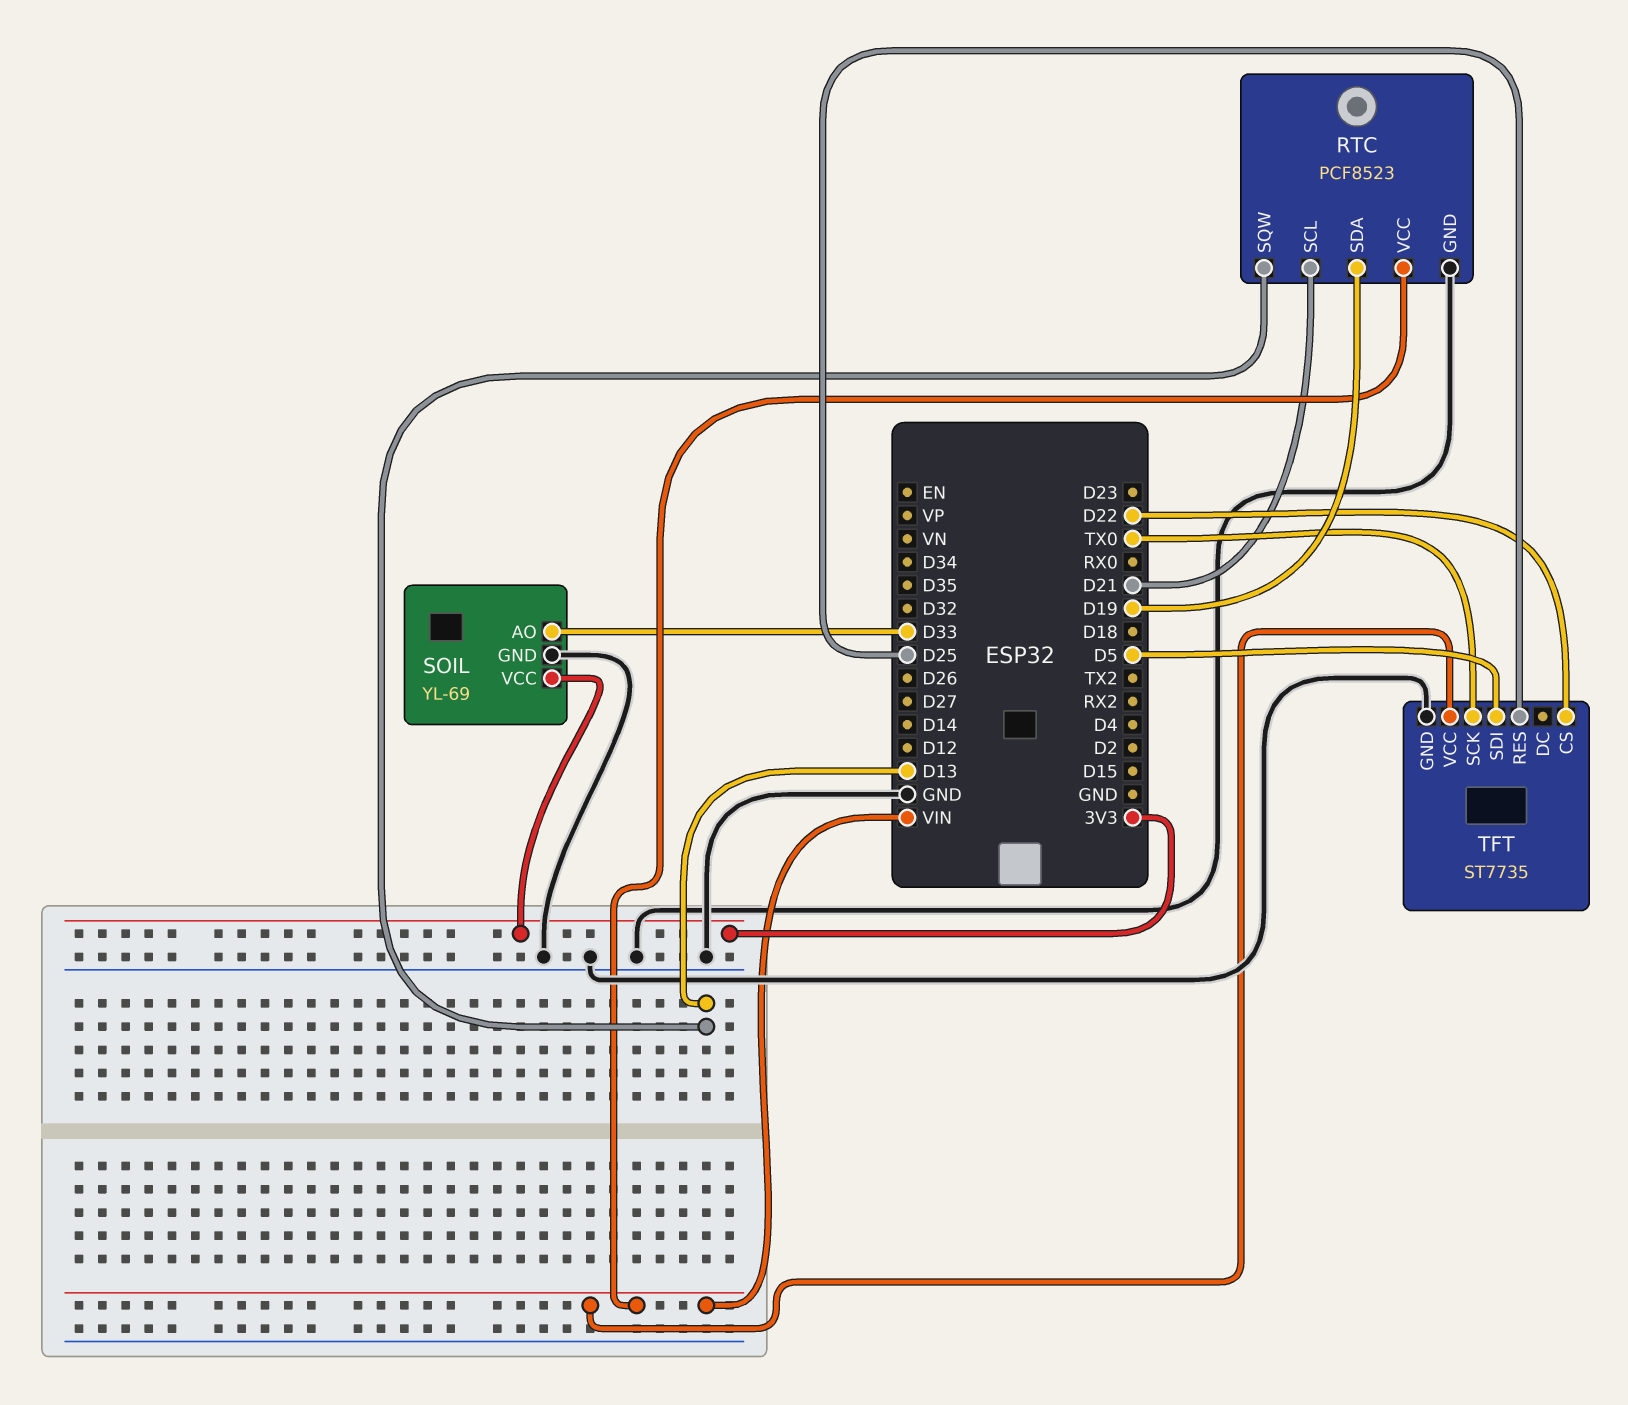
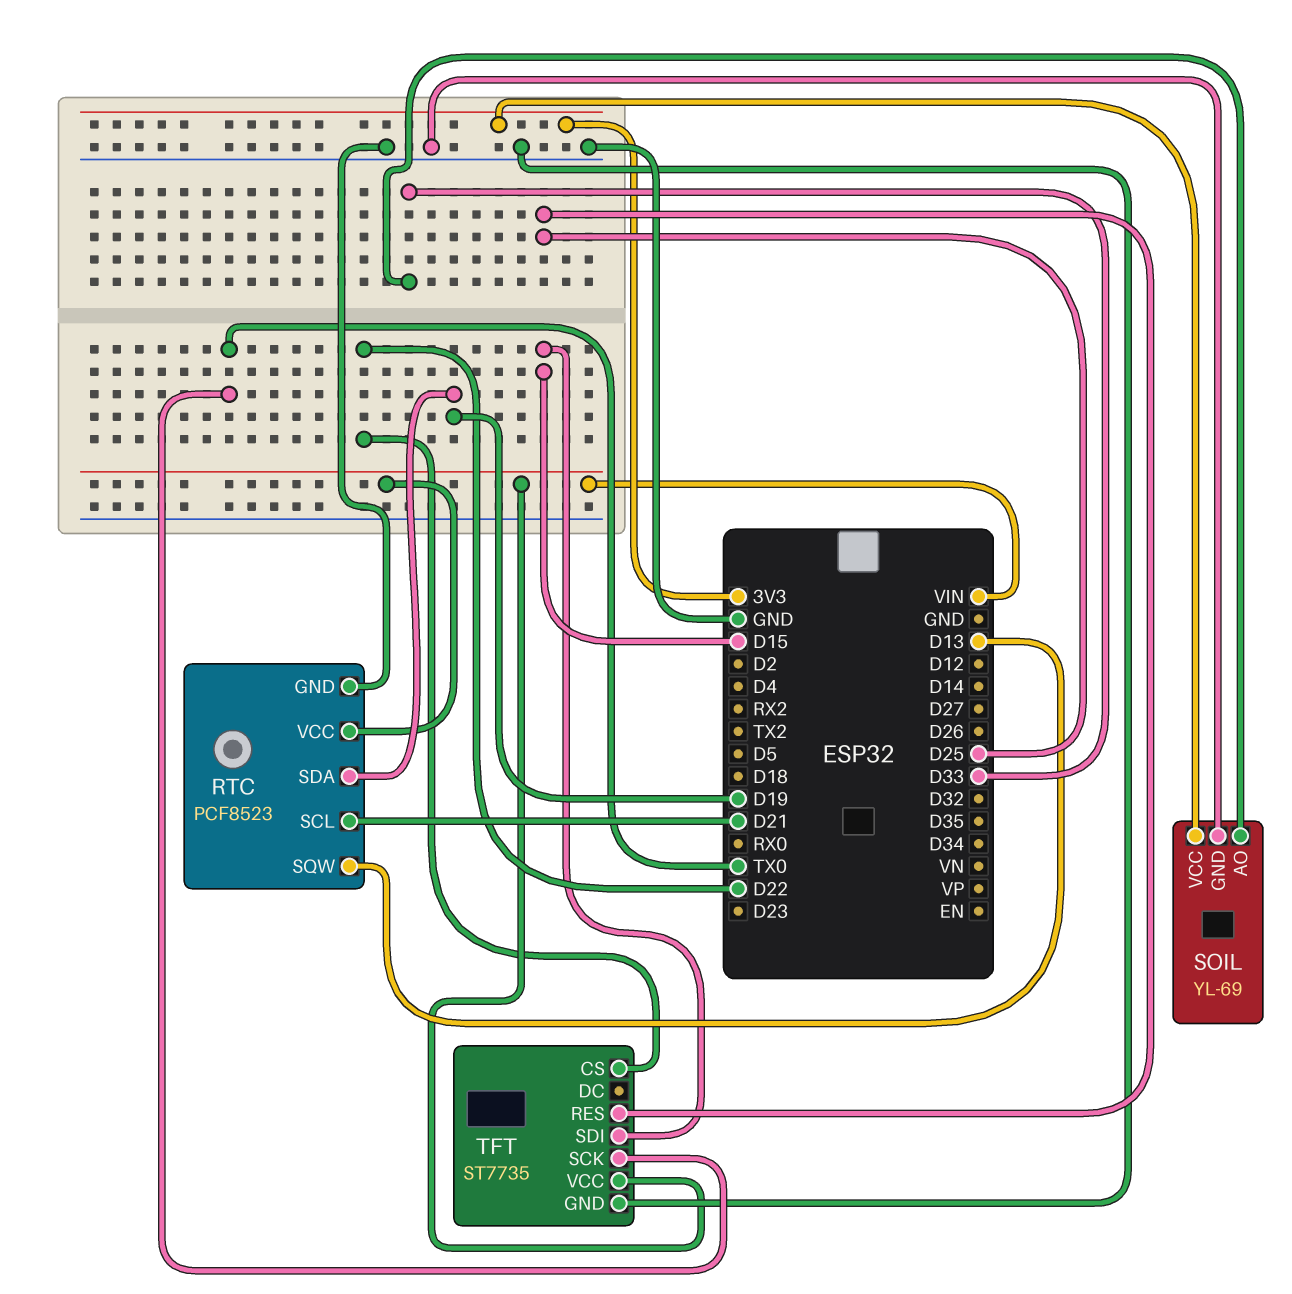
TFT pin SDI: D5 -> D15

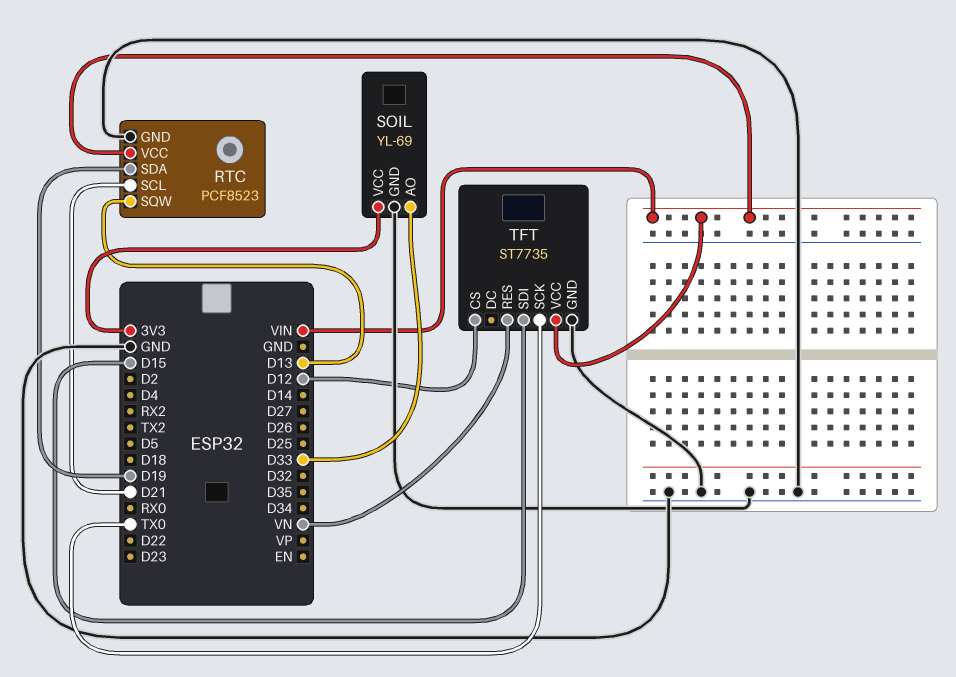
TFT pin CS: D22 -> D12
TFT pin RES: D25 -> VN

